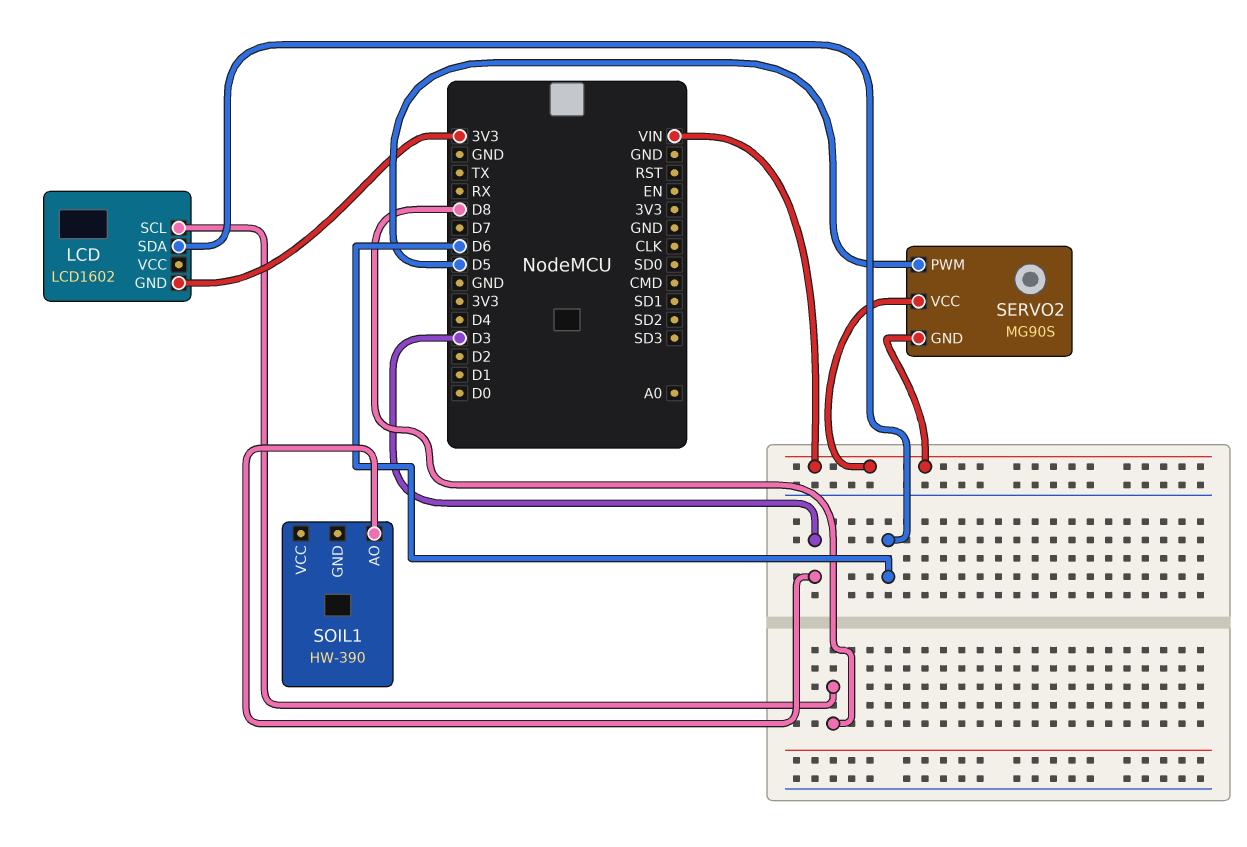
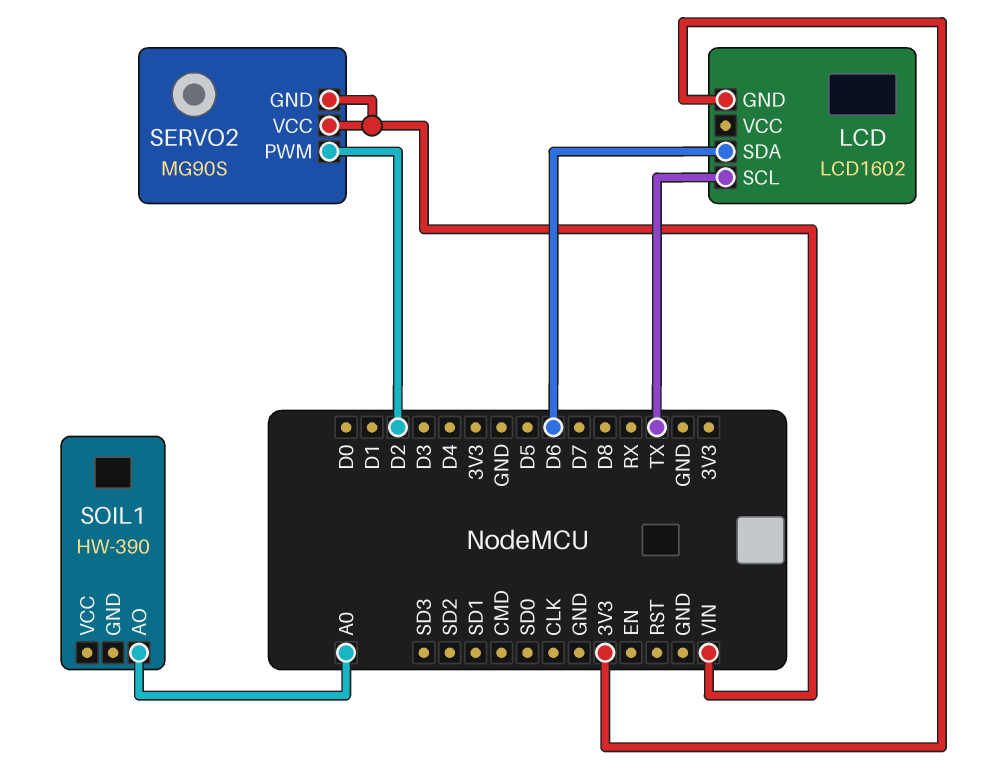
LCD pin SCL: D8 -> TX
SERVO2 pin PWM: D5 -> D2
SOIL1 pin AO: D3 -> A0

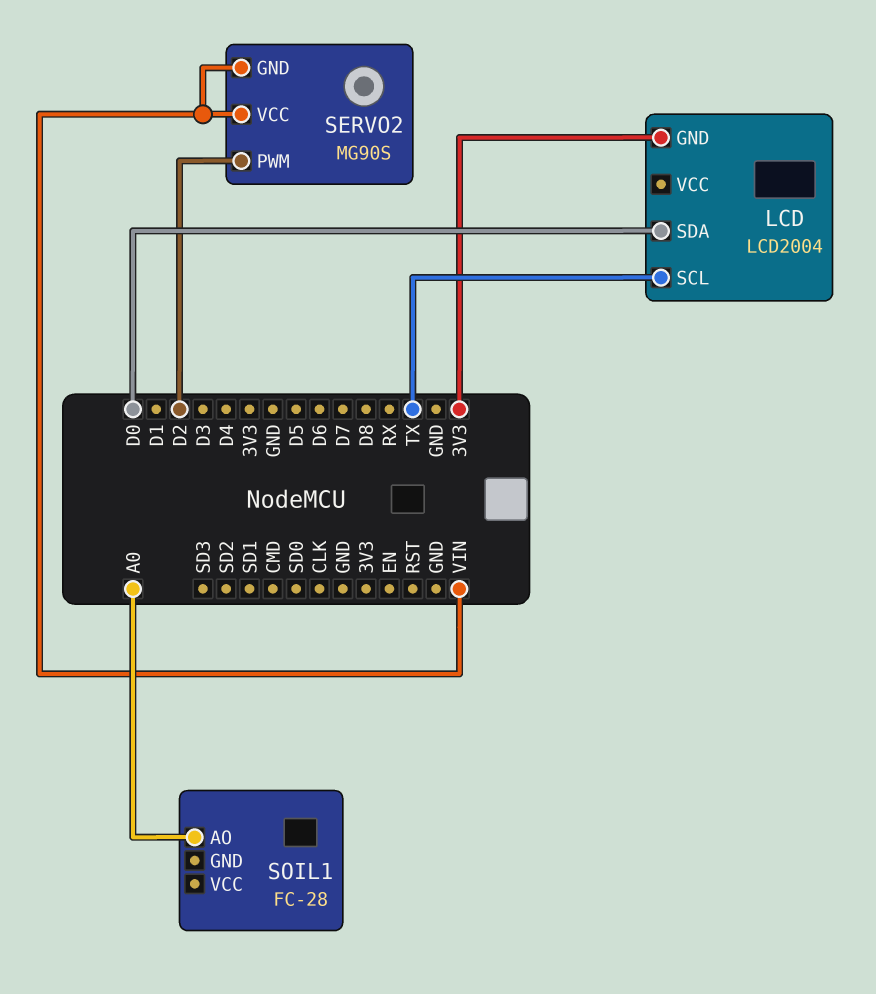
LCD: LCD1602 -> LCD2004
LCD pin SDA: D6 -> D0
SOIL1: HW-390 -> FC-28

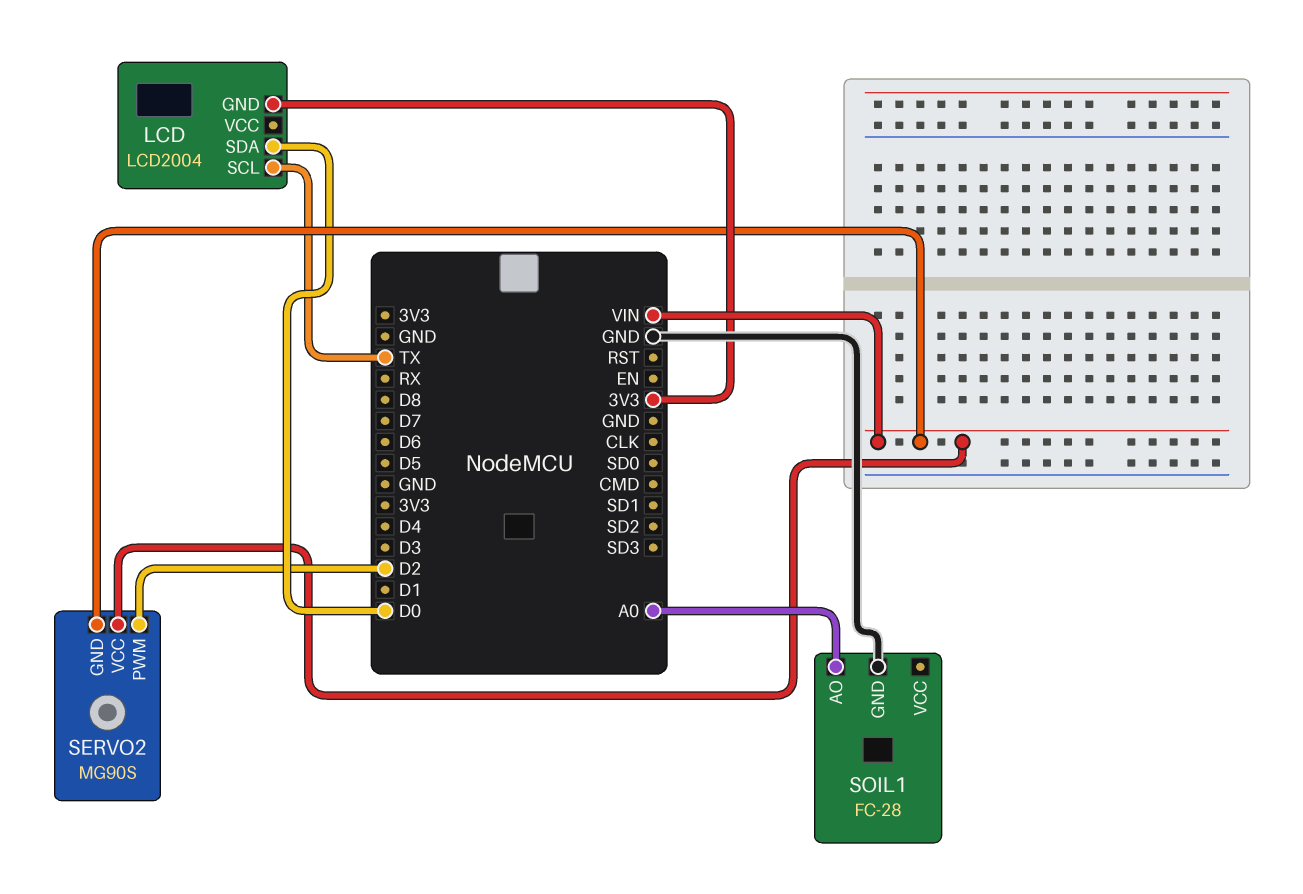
SOIL1 pin GND: none -> GND

